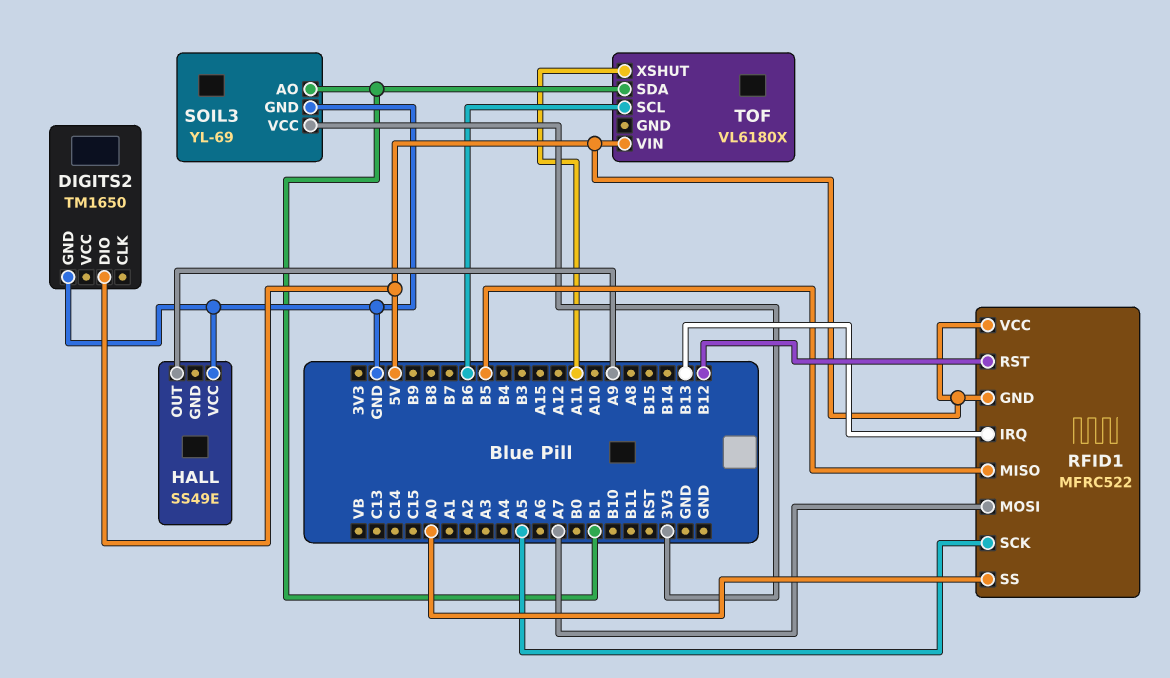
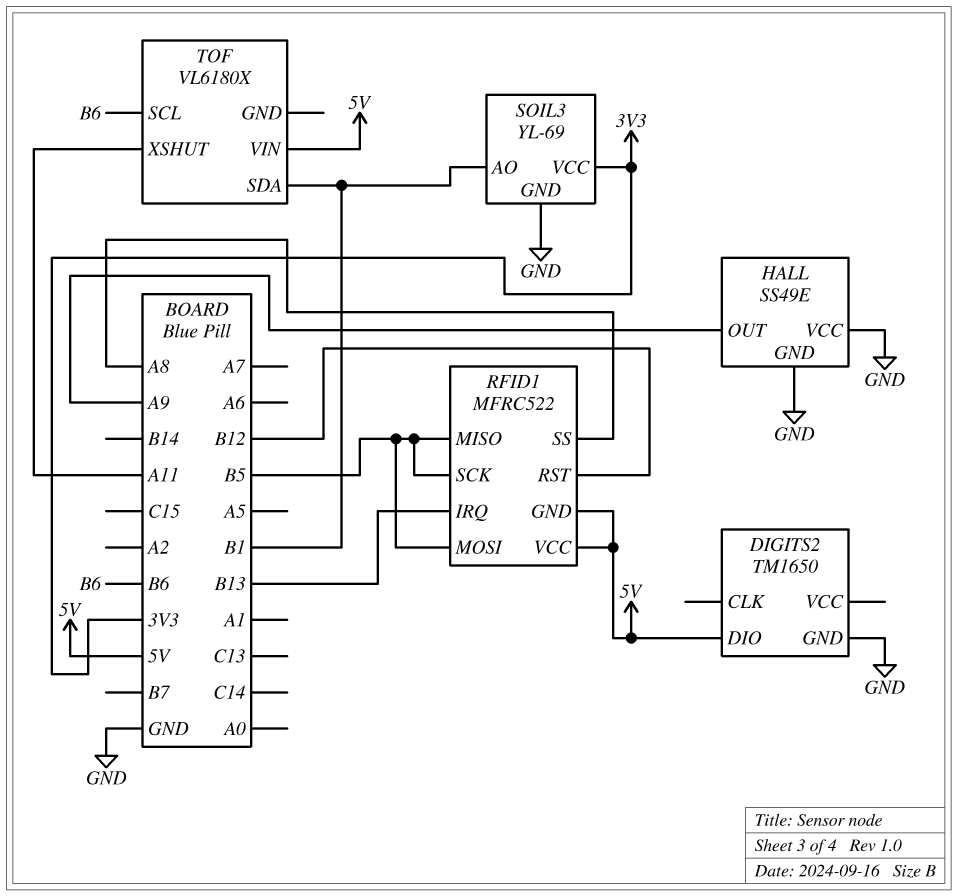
HALL pin GND: none -> GND
RFID1 pin MOSI: A7 -> B5
RFID1 pin SCK: A5 -> B5
RFID1 pin SS: A0 -> A8

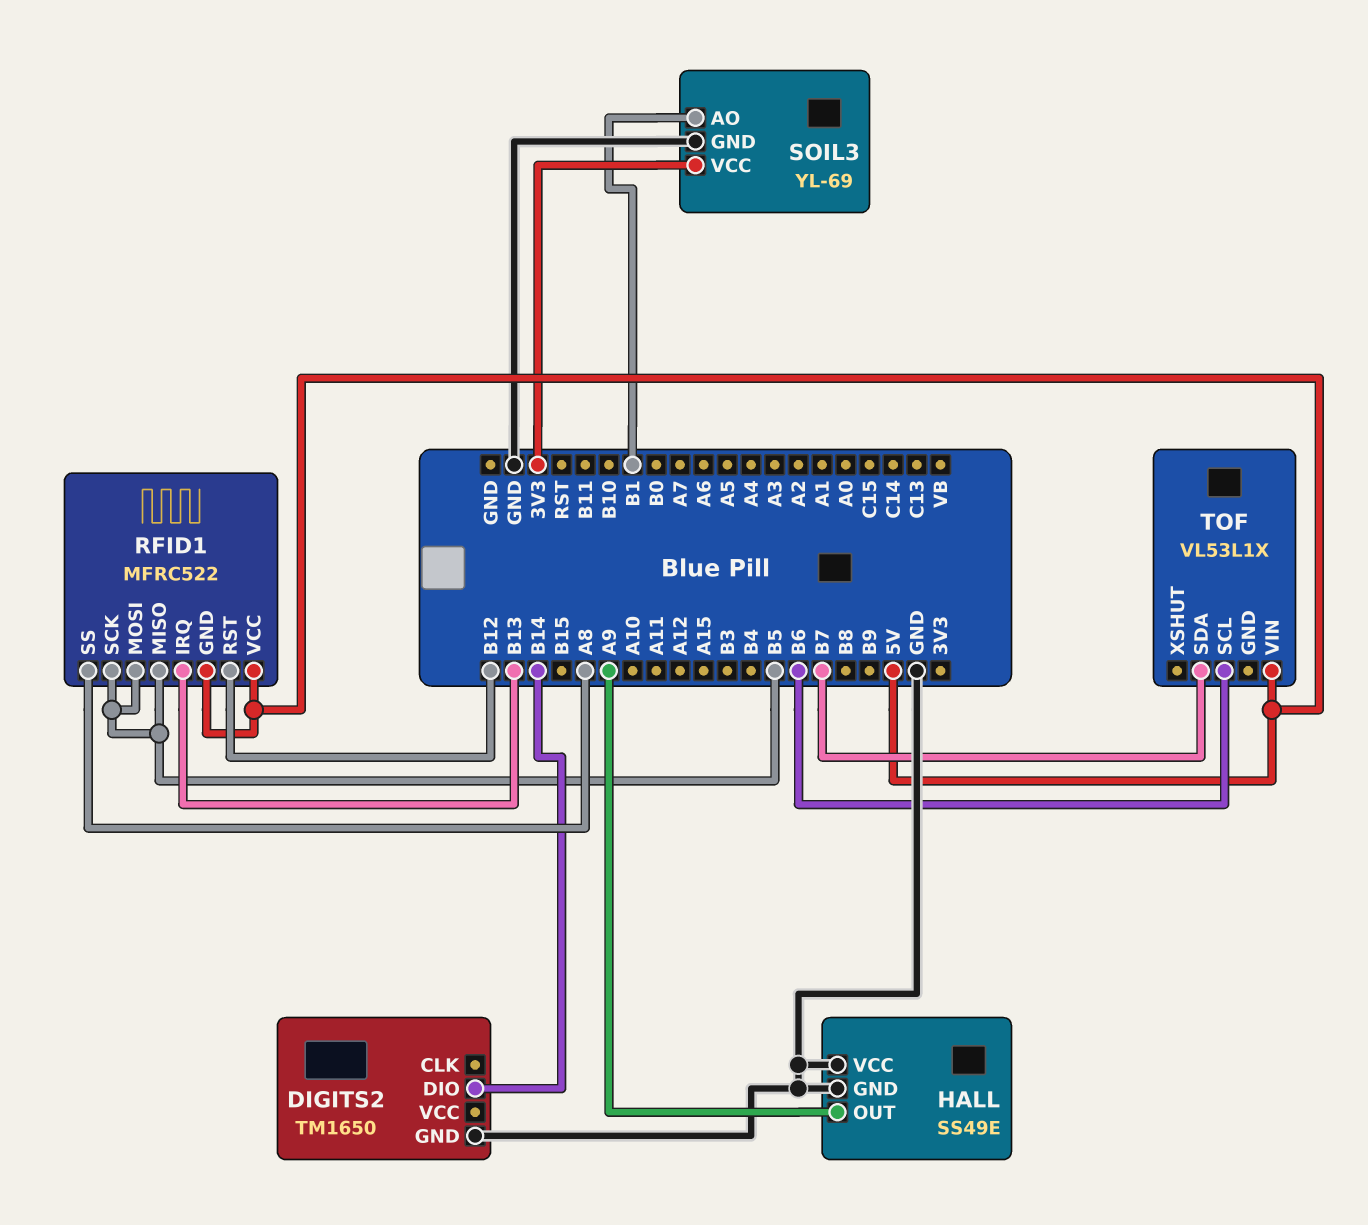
DIGITS2 pin DIO: 5V -> B14
TOF: VL6180X -> VL53L1X
TOF pin SDA: B1 -> B7
TOF pin XSHUT: A11 -> none

